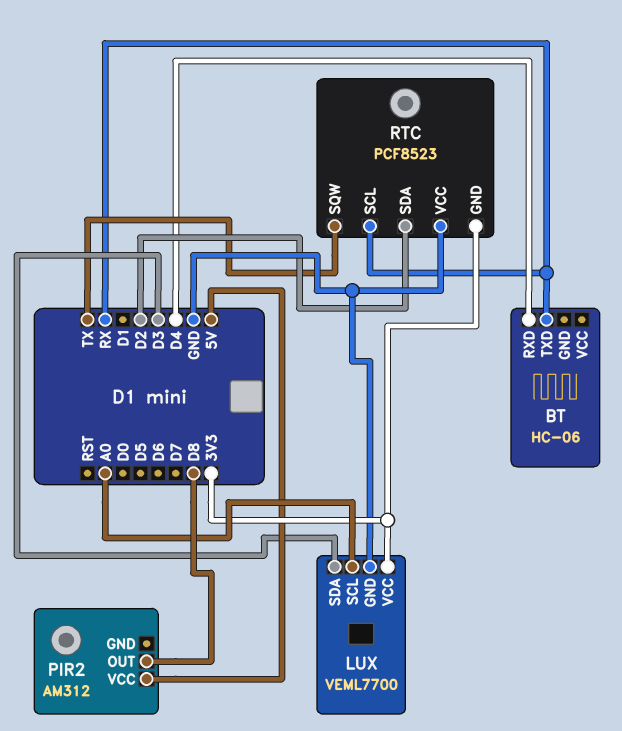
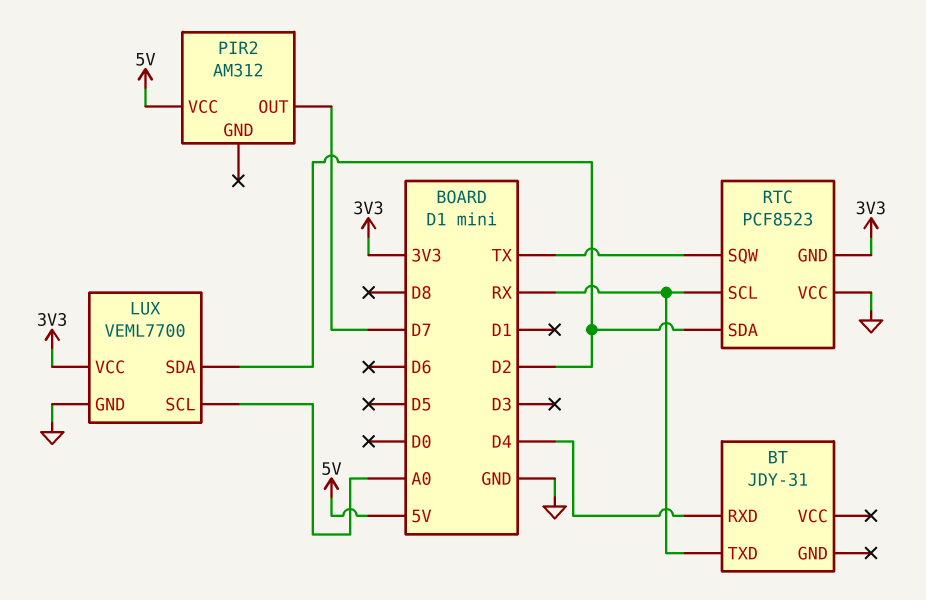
BT: HC-06 -> JDY-31
LUX pin SDA: D3 -> D2
PIR2 pin OUT: D8 -> D7

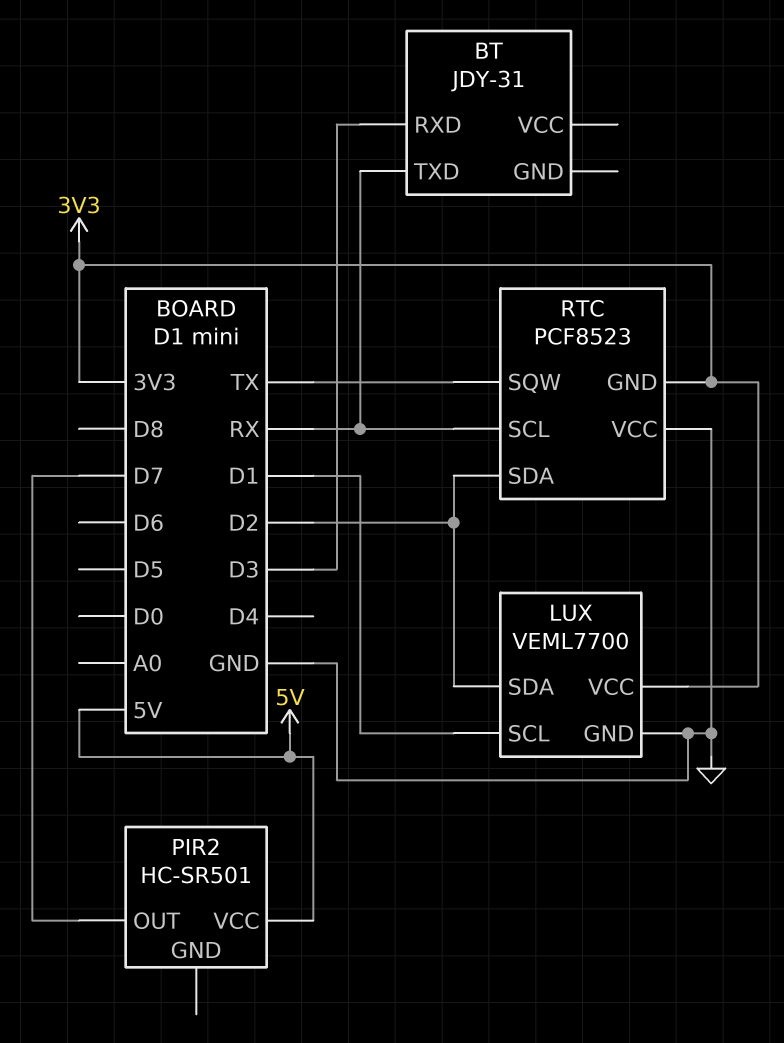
BT pin RXD: D4 -> D3
LUX pin SCL: A0 -> D1
PIR2: AM312 -> HC-SR501

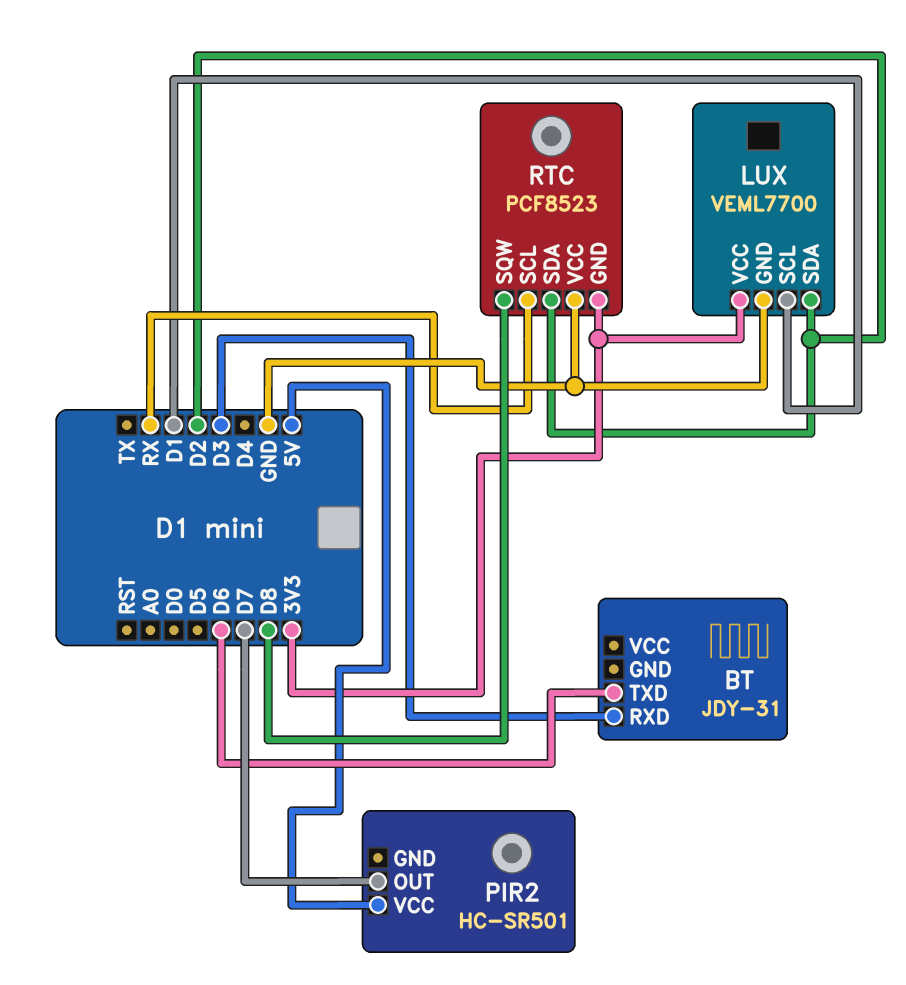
BT pin TXD: RX -> D6
RTC pin SQW: TX -> D8

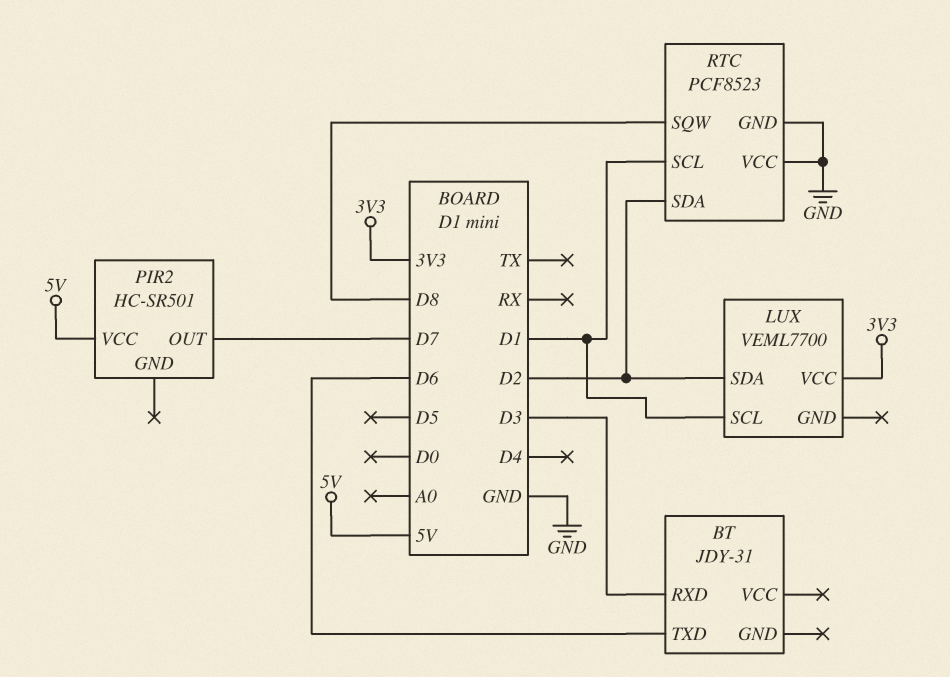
LUX pin GND: GND -> none
RTC pin GND: 3V3 -> GND
RTC pin SCL: RX -> D1

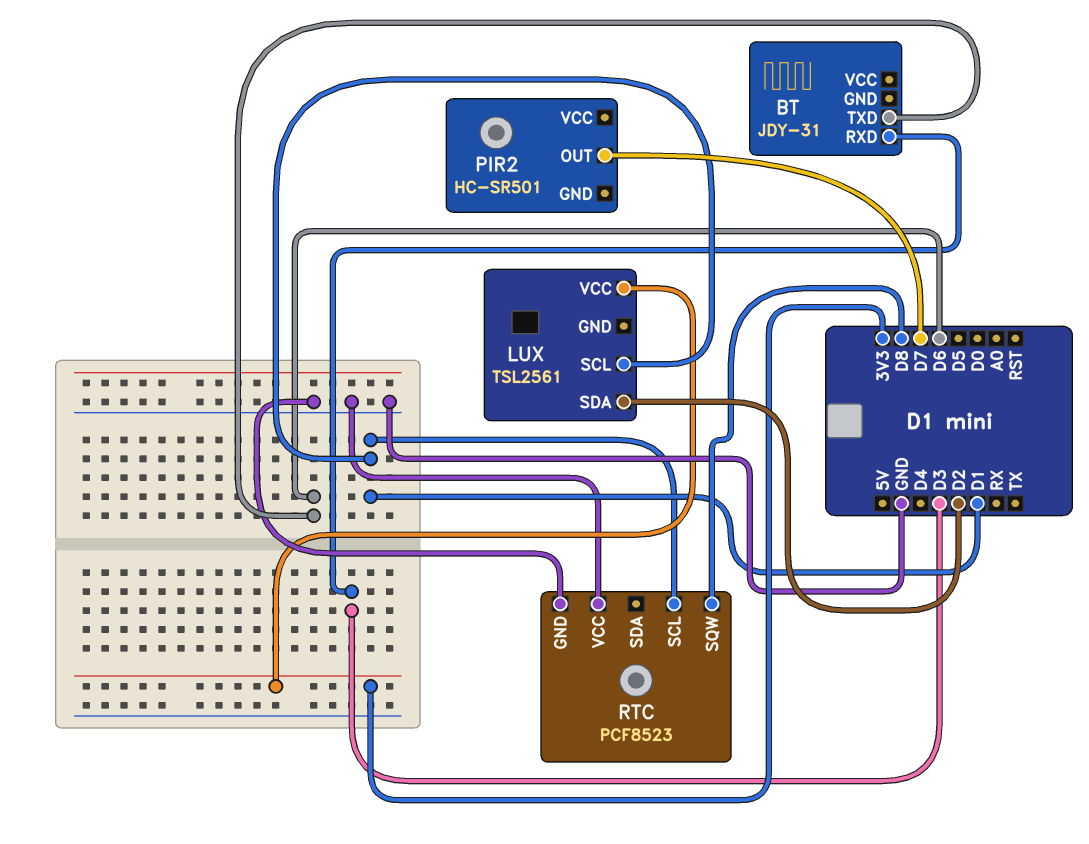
LUX: VEML7700 -> TSL2561
PIR2 pin VCC: 5V -> none
RTC pin SDA: D2 -> none

